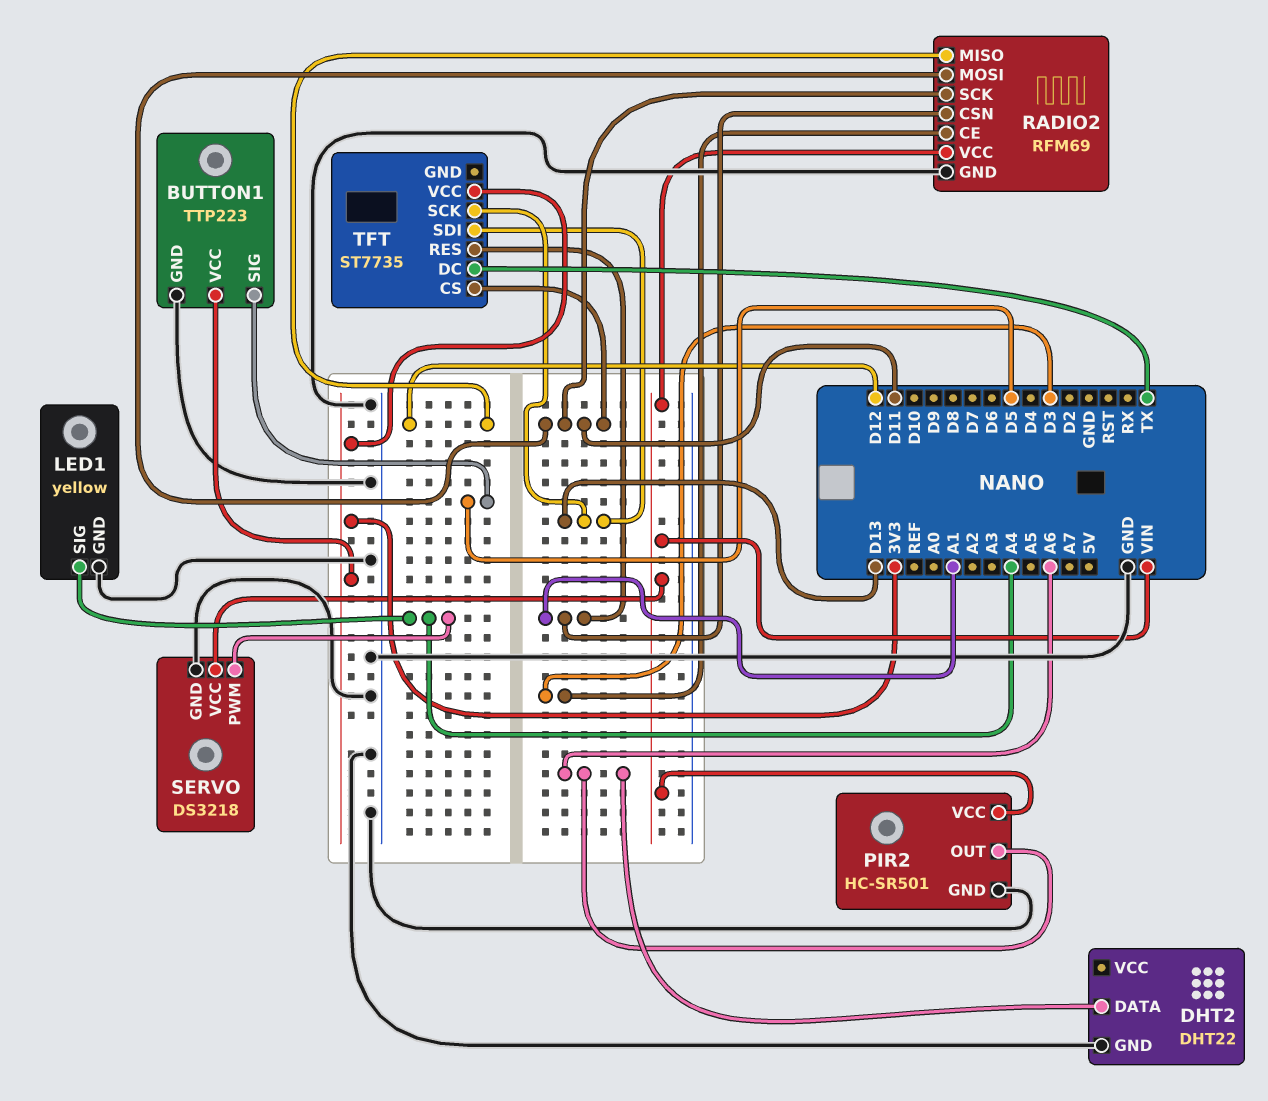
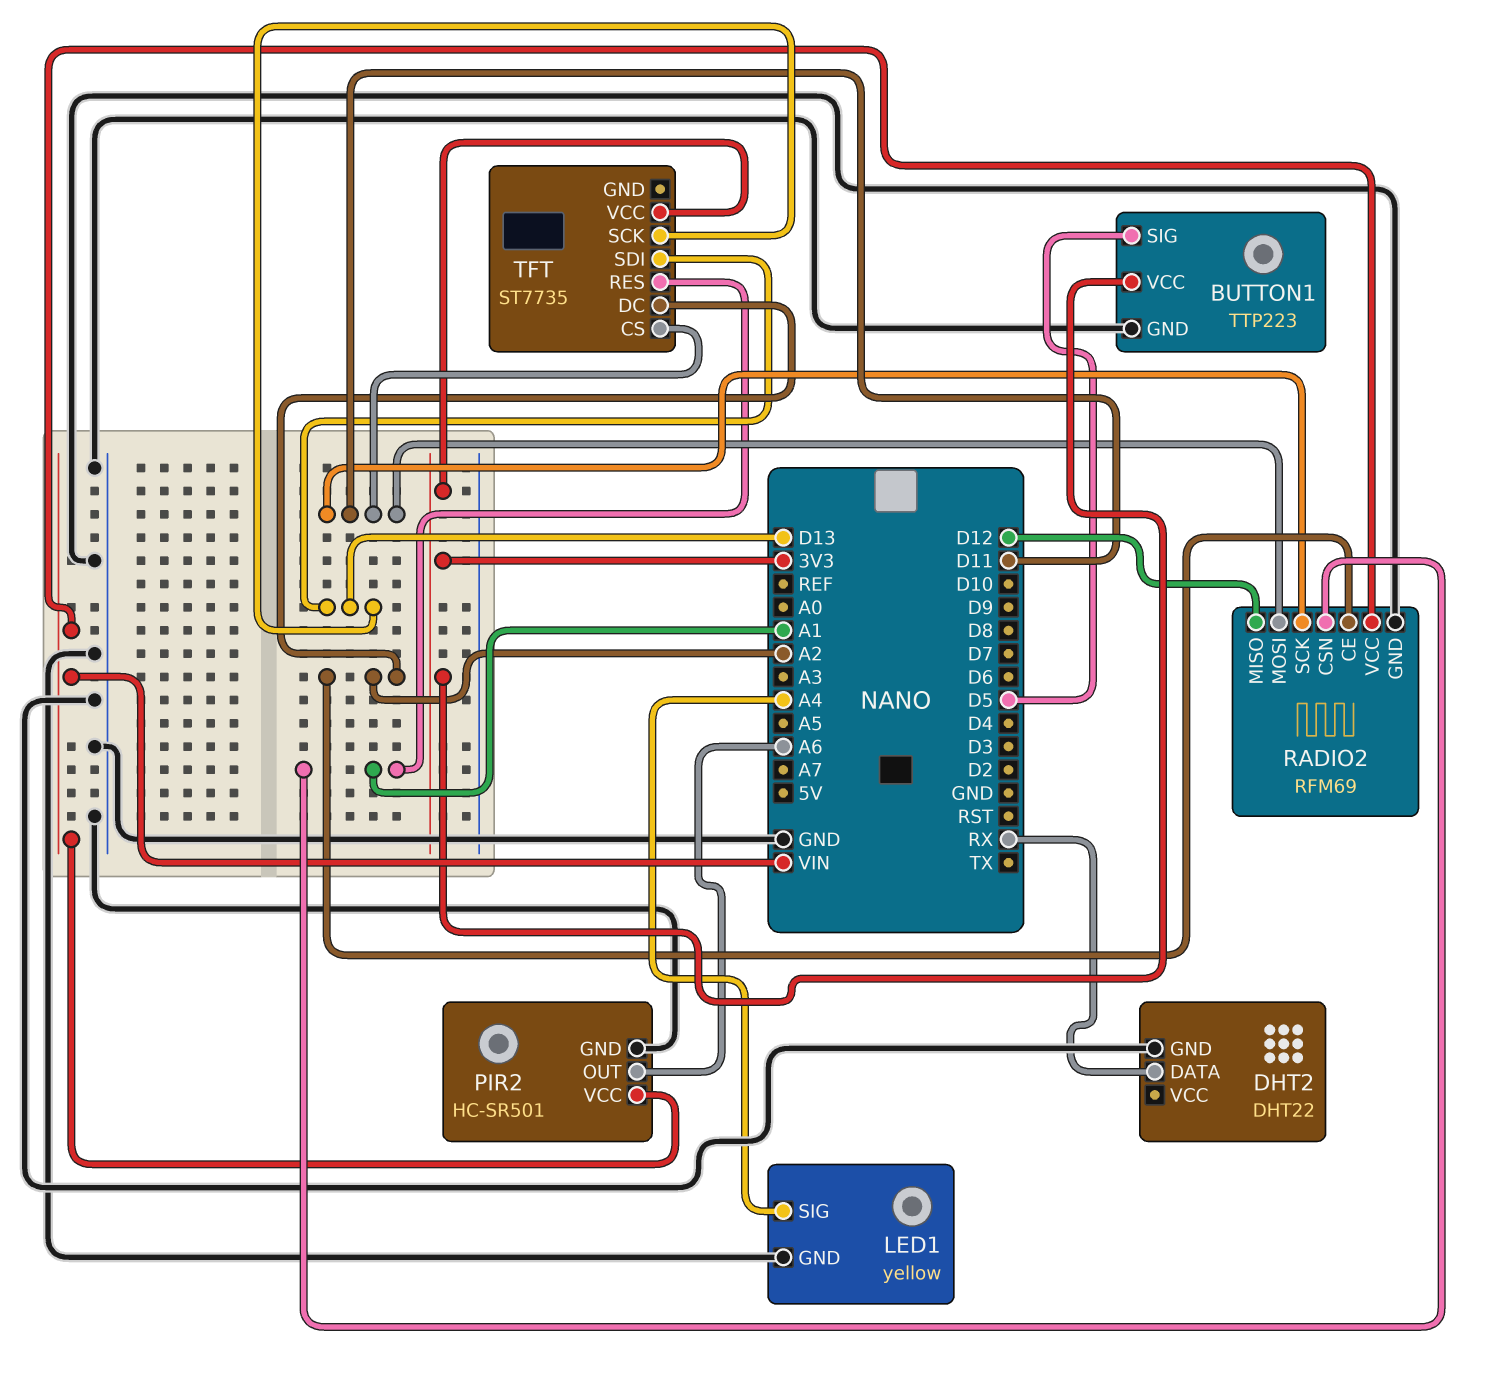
DHT2 pin DATA: A6 -> RX
RADIO2 pin CE: D3 -> A2
SERVO: DS3218 -> none
SERVO pin GND: GND -> none
SERVO pin PWM: A4 -> none
SERVO pin VCC: VIN -> none
TFT pin DC: TX -> A2

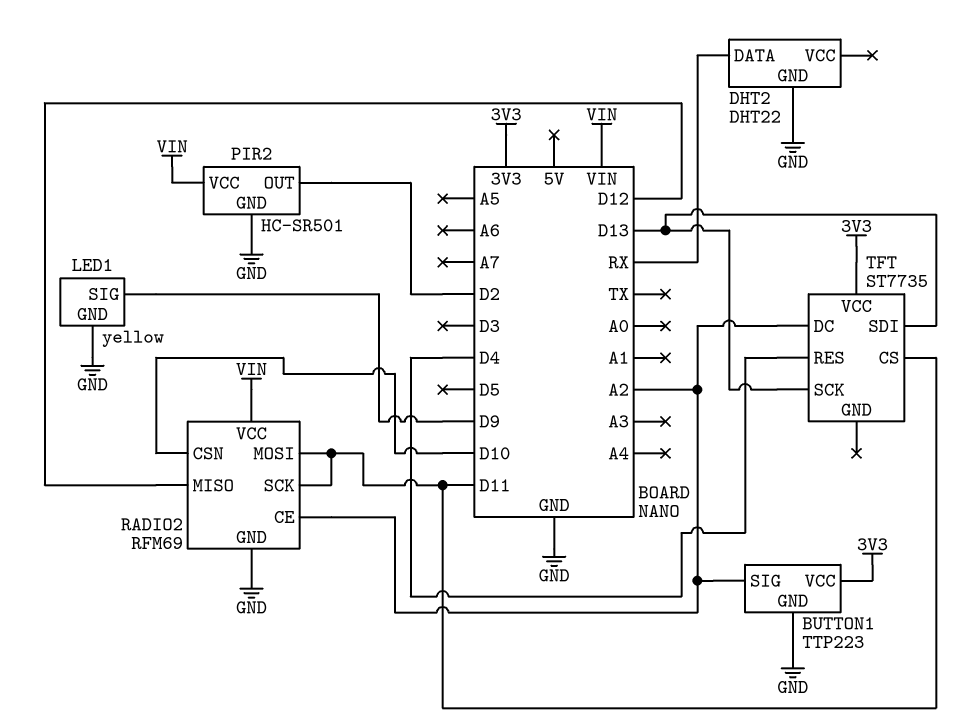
BUTTON1 pin SIG: D5 -> A2
LED1 pin SIG: A4 -> D9
PIR2 pin OUT: A6 -> D2
RADIO2 pin CSN: A1 -> D10
TFT pin RES: A1 -> D4

